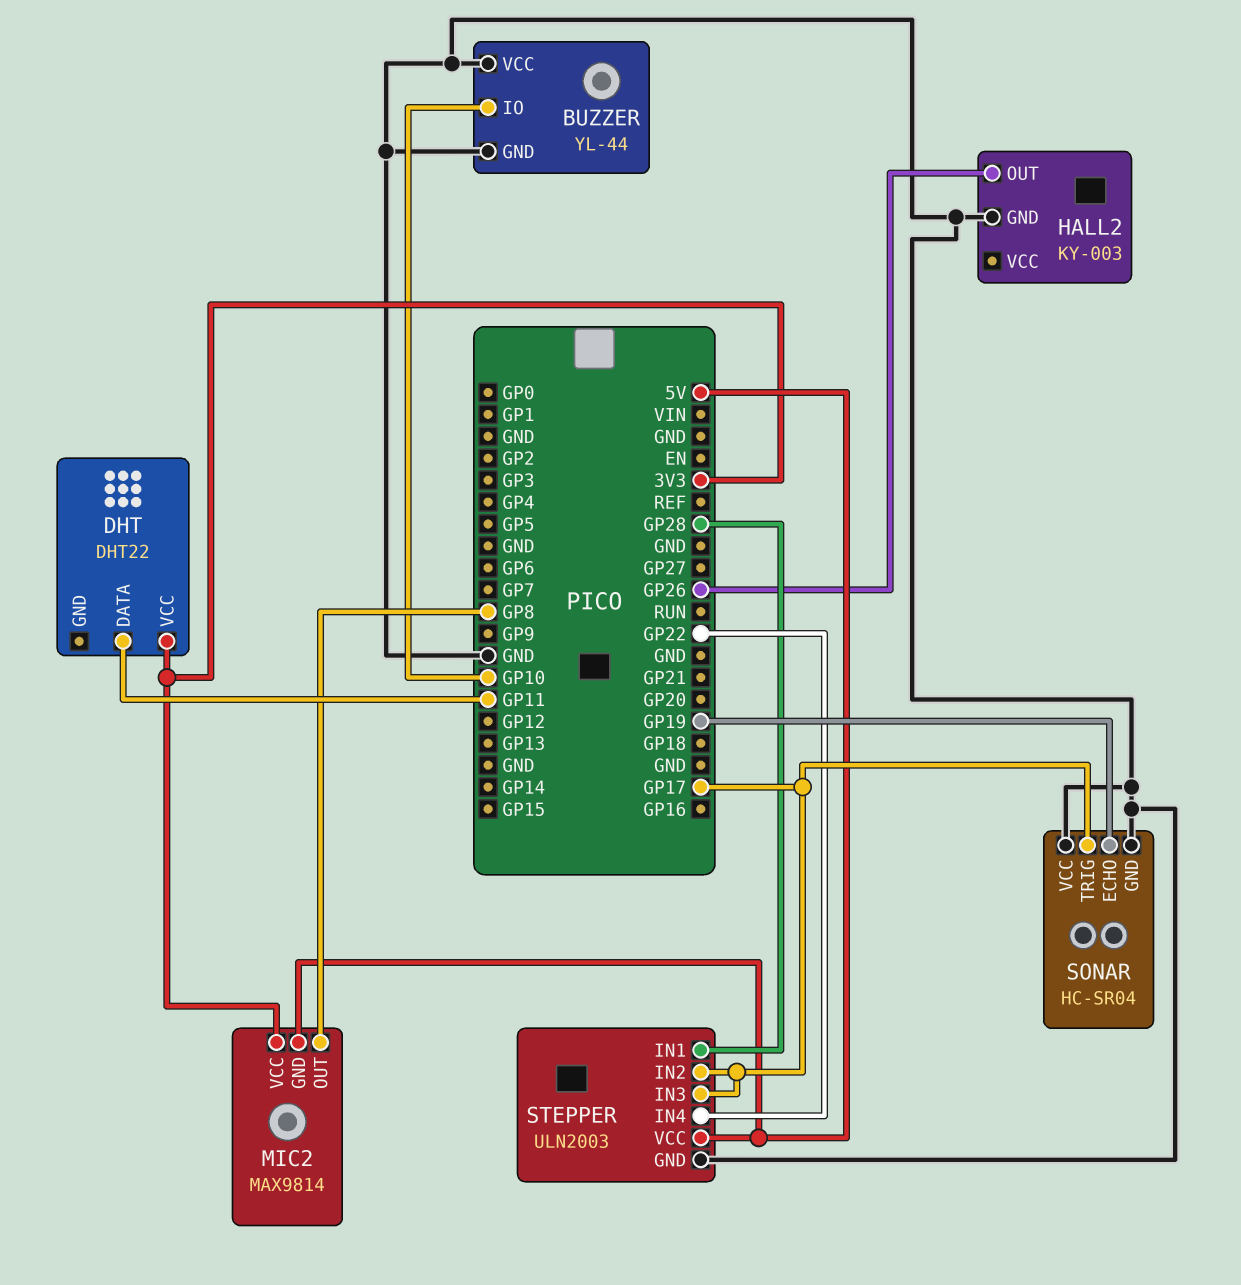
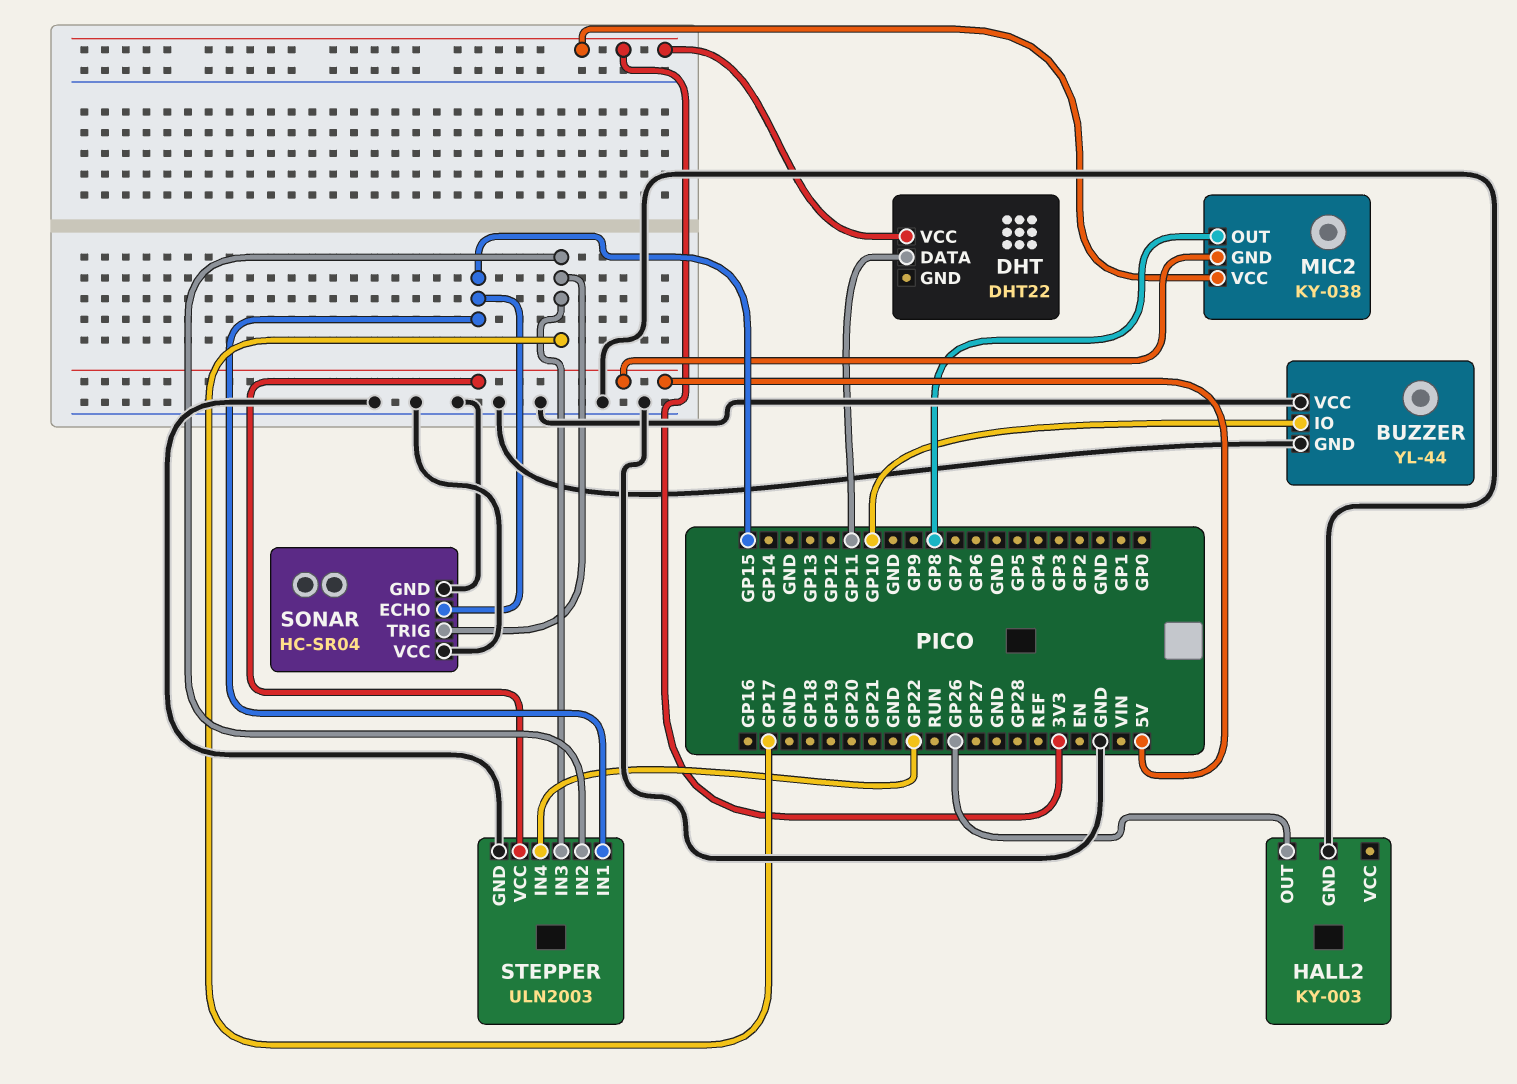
MIC2: MAX9814 -> KY-038
SONAR pin ECHO: GP19 -> GP15
STEPPER pin IN1: GP28 -> GP15

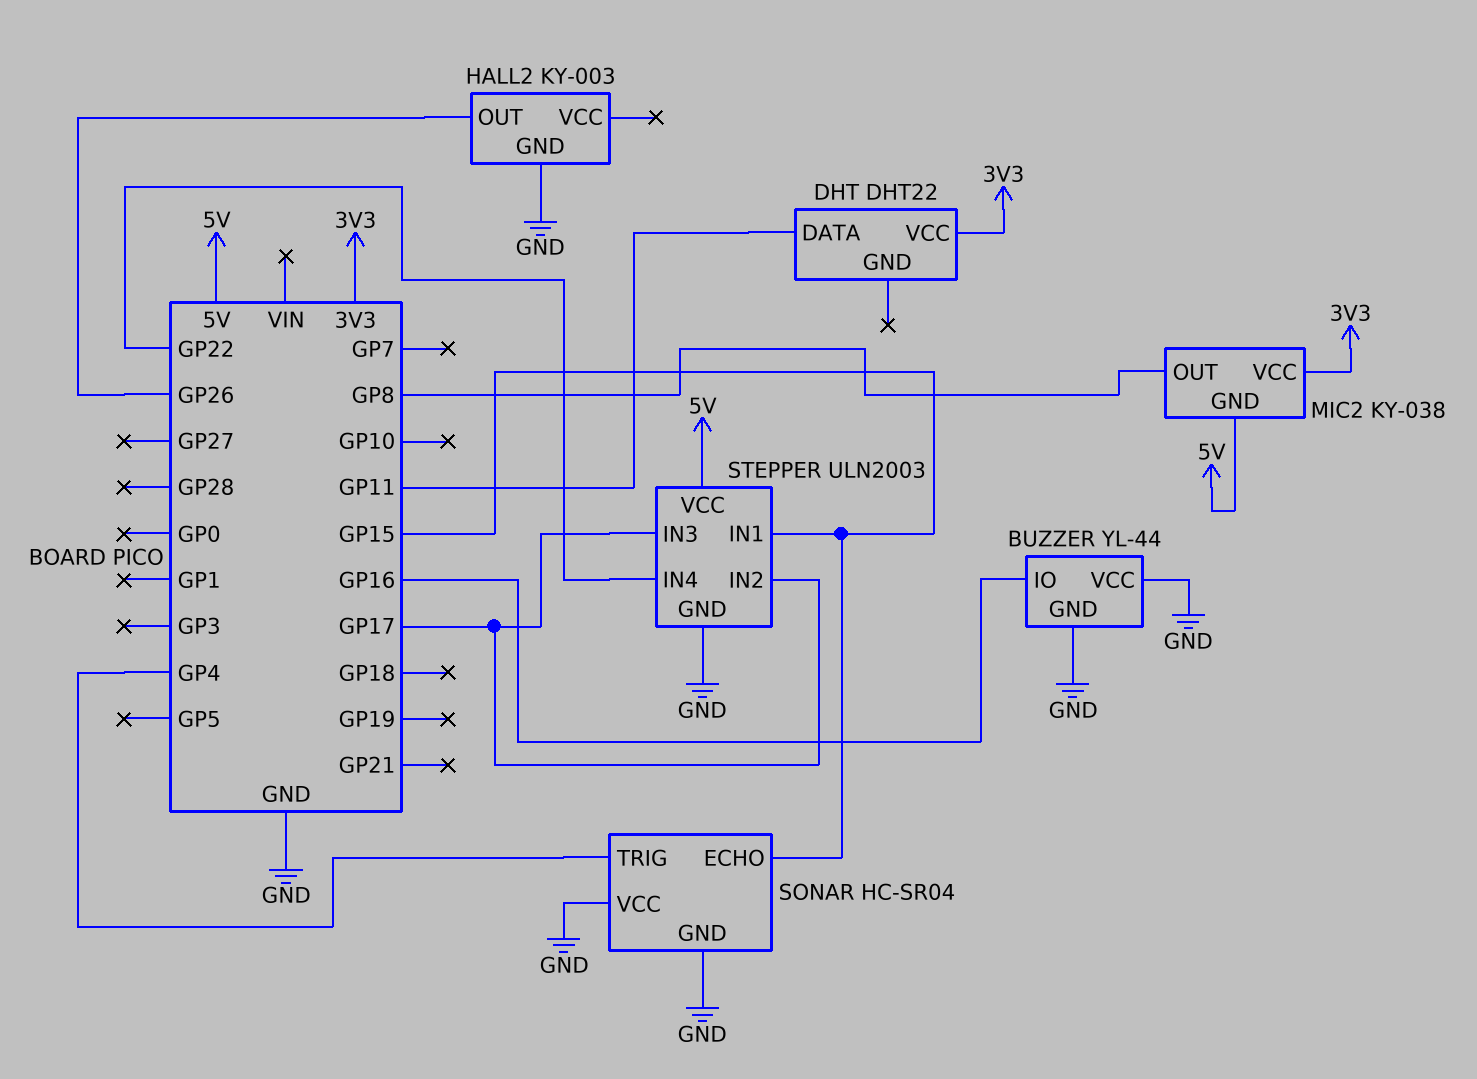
BUZZER pin IO: GP10 -> GP16
SONAR pin TRIG: GP17 -> GP4

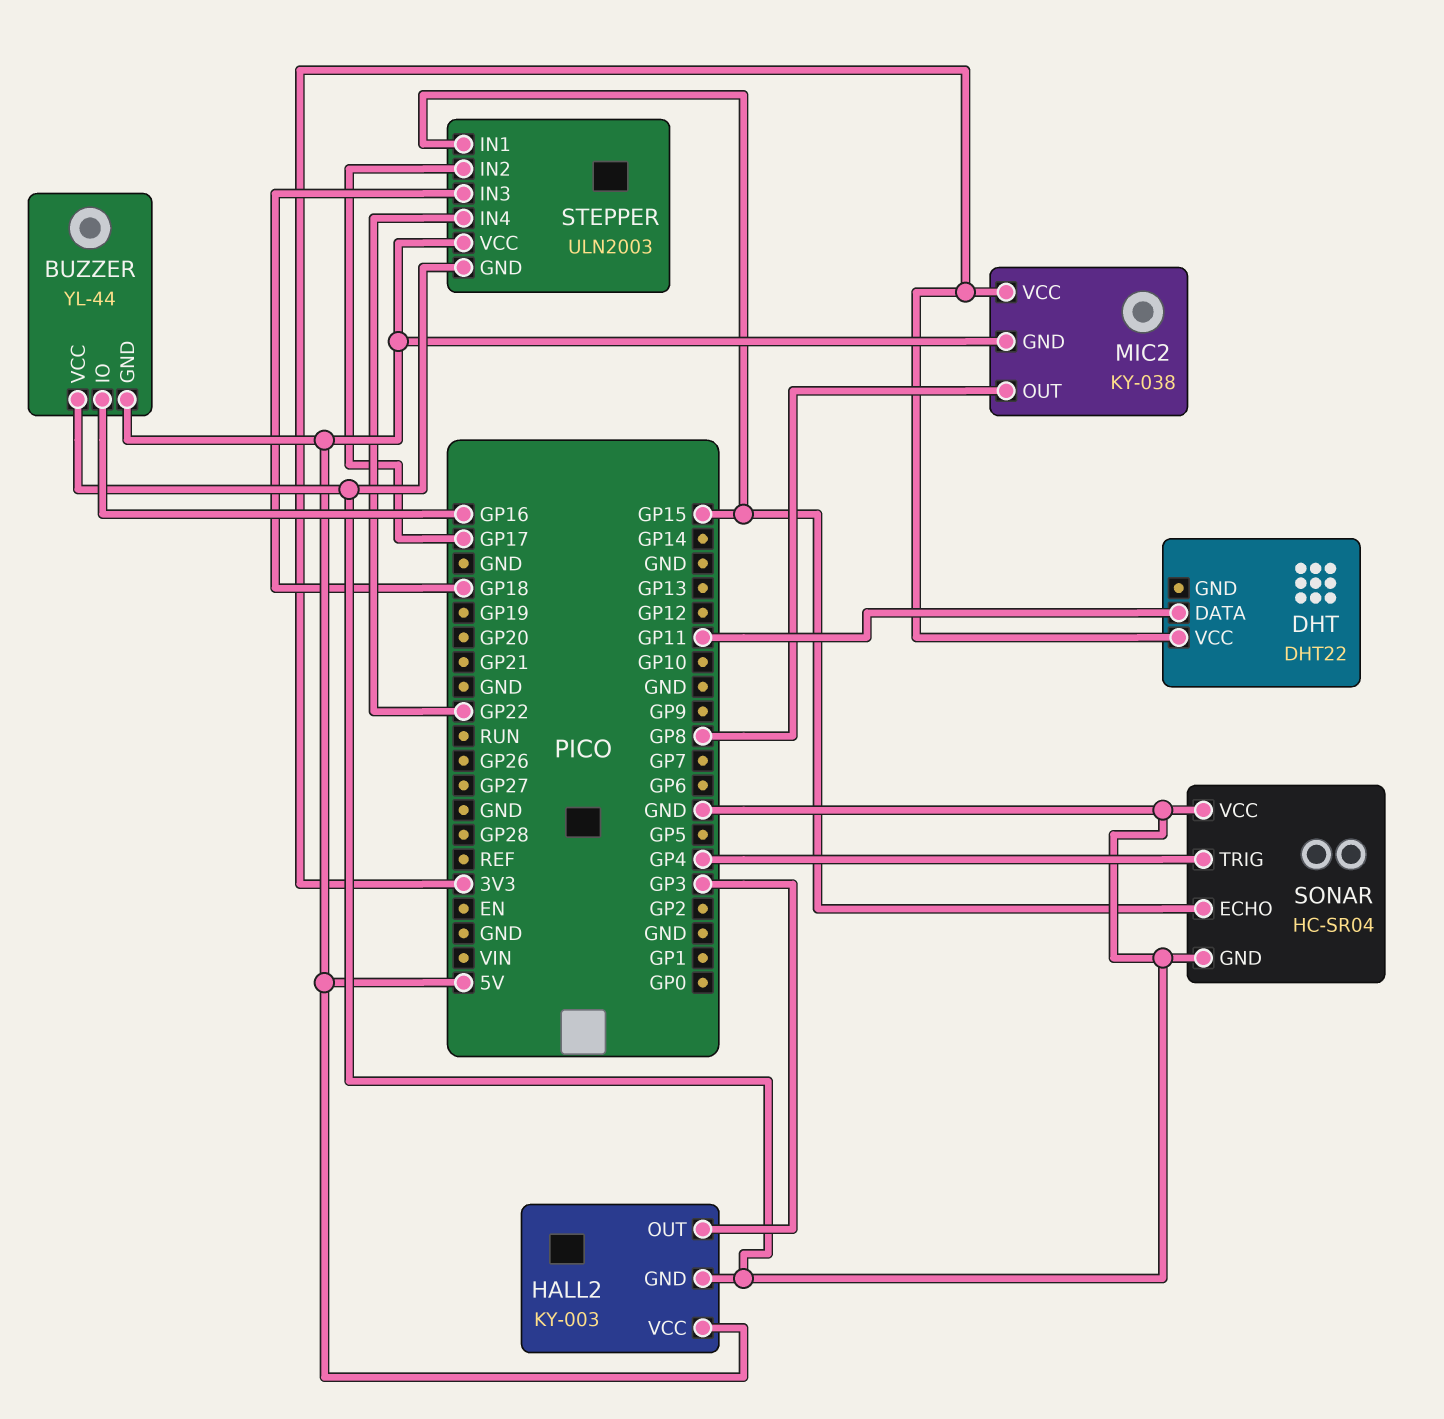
BUZZER pin GND: GND -> 5V
HALL2 pin OUT: GP26 -> GP3
HALL2 pin VCC: none -> 5V
STEPPER pin IN3: GP17 -> GP18

